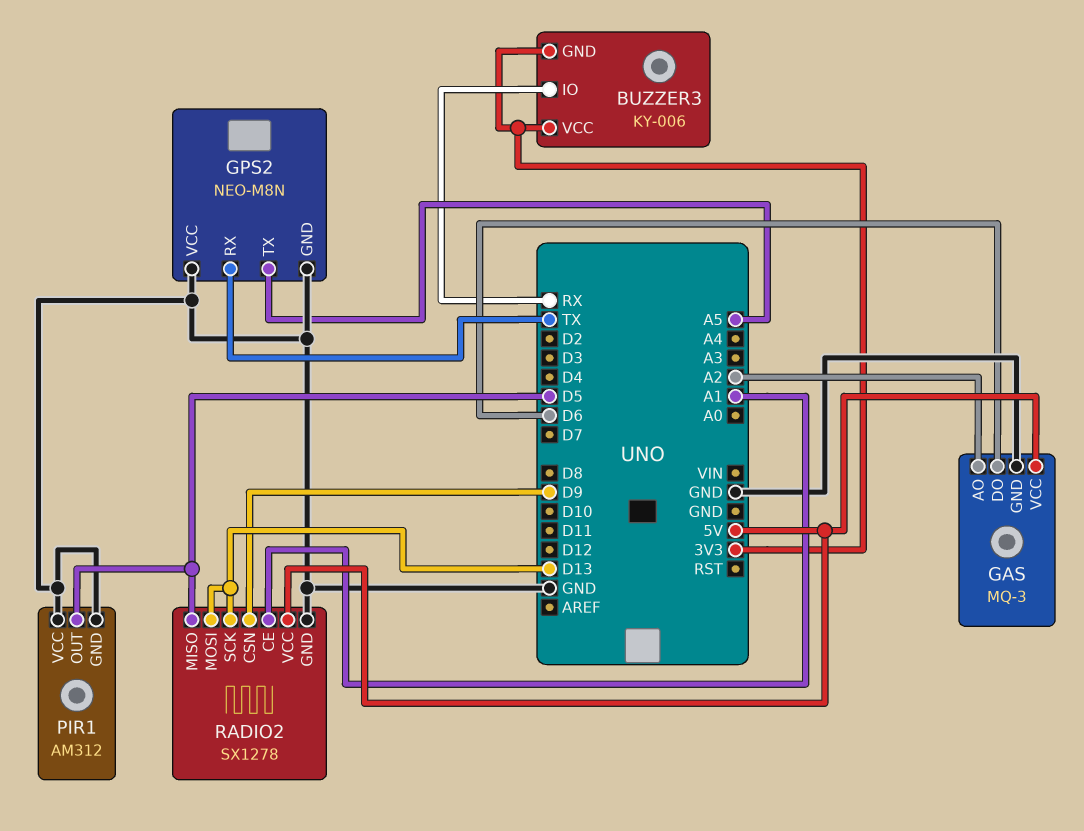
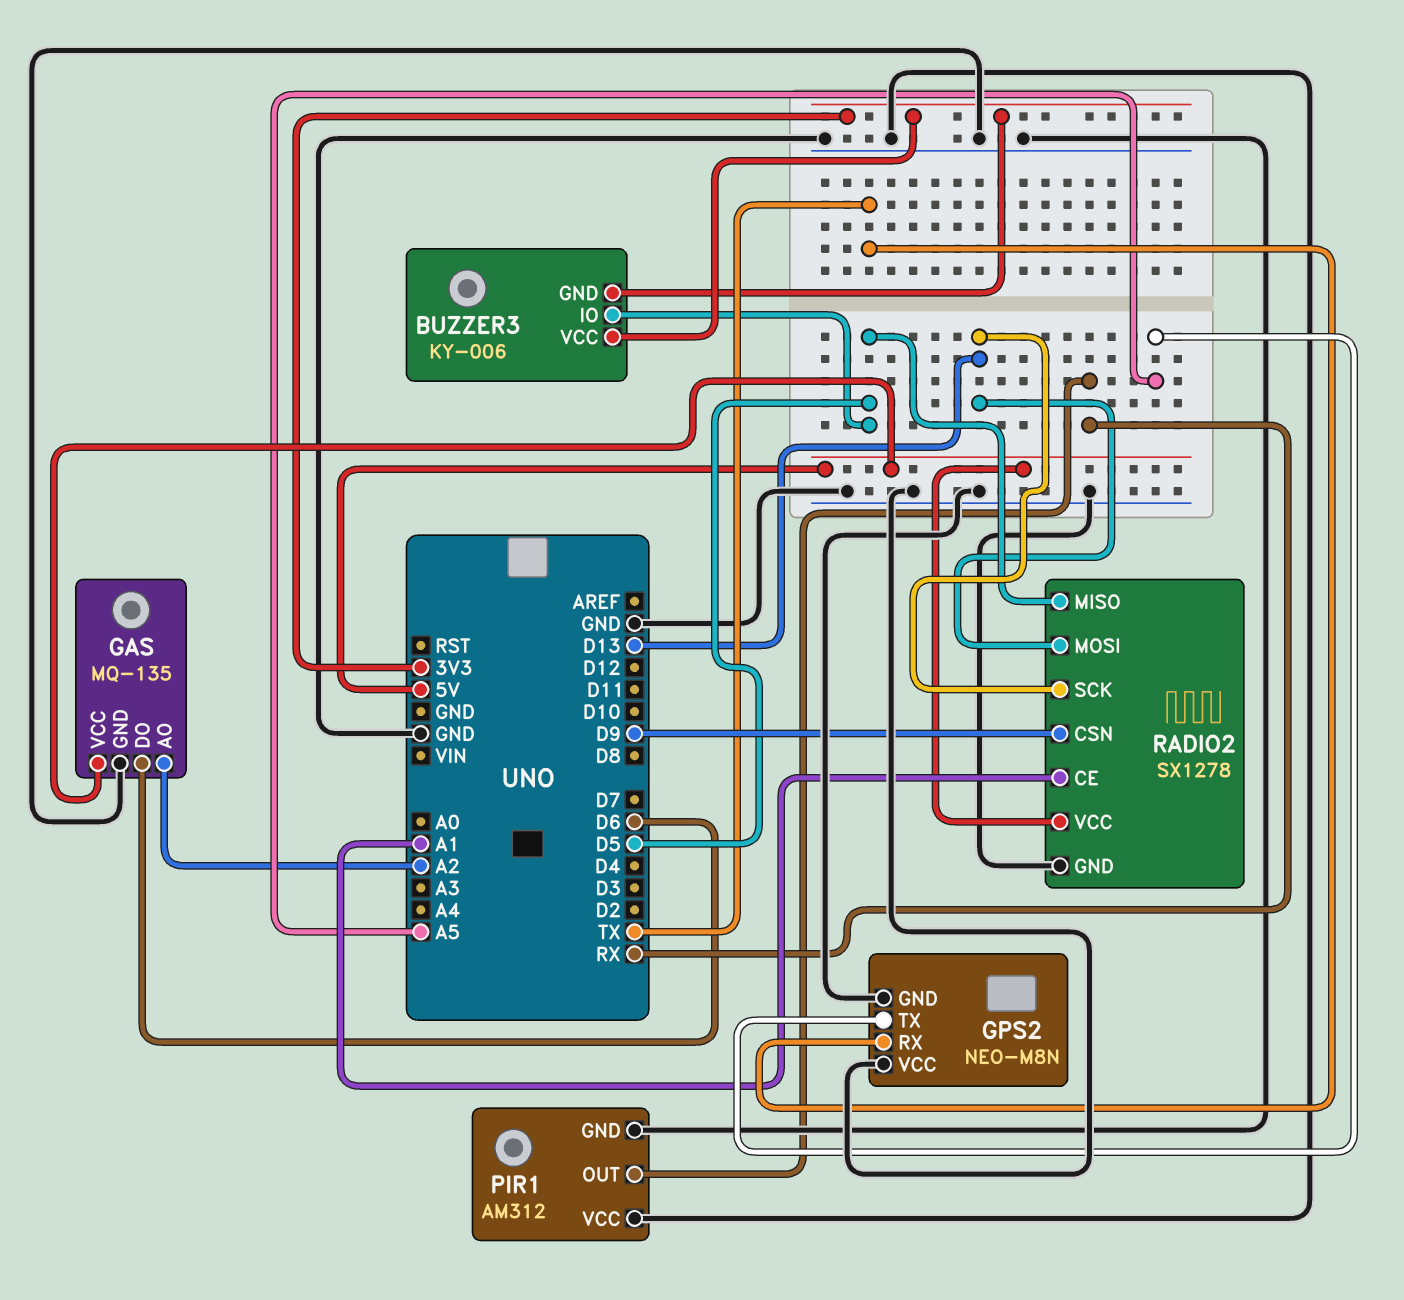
BUZZER3 pin IO: RX -> D5
GAS: MQ-3 -> MQ-135
PIR1 pin OUT: D5 -> RX

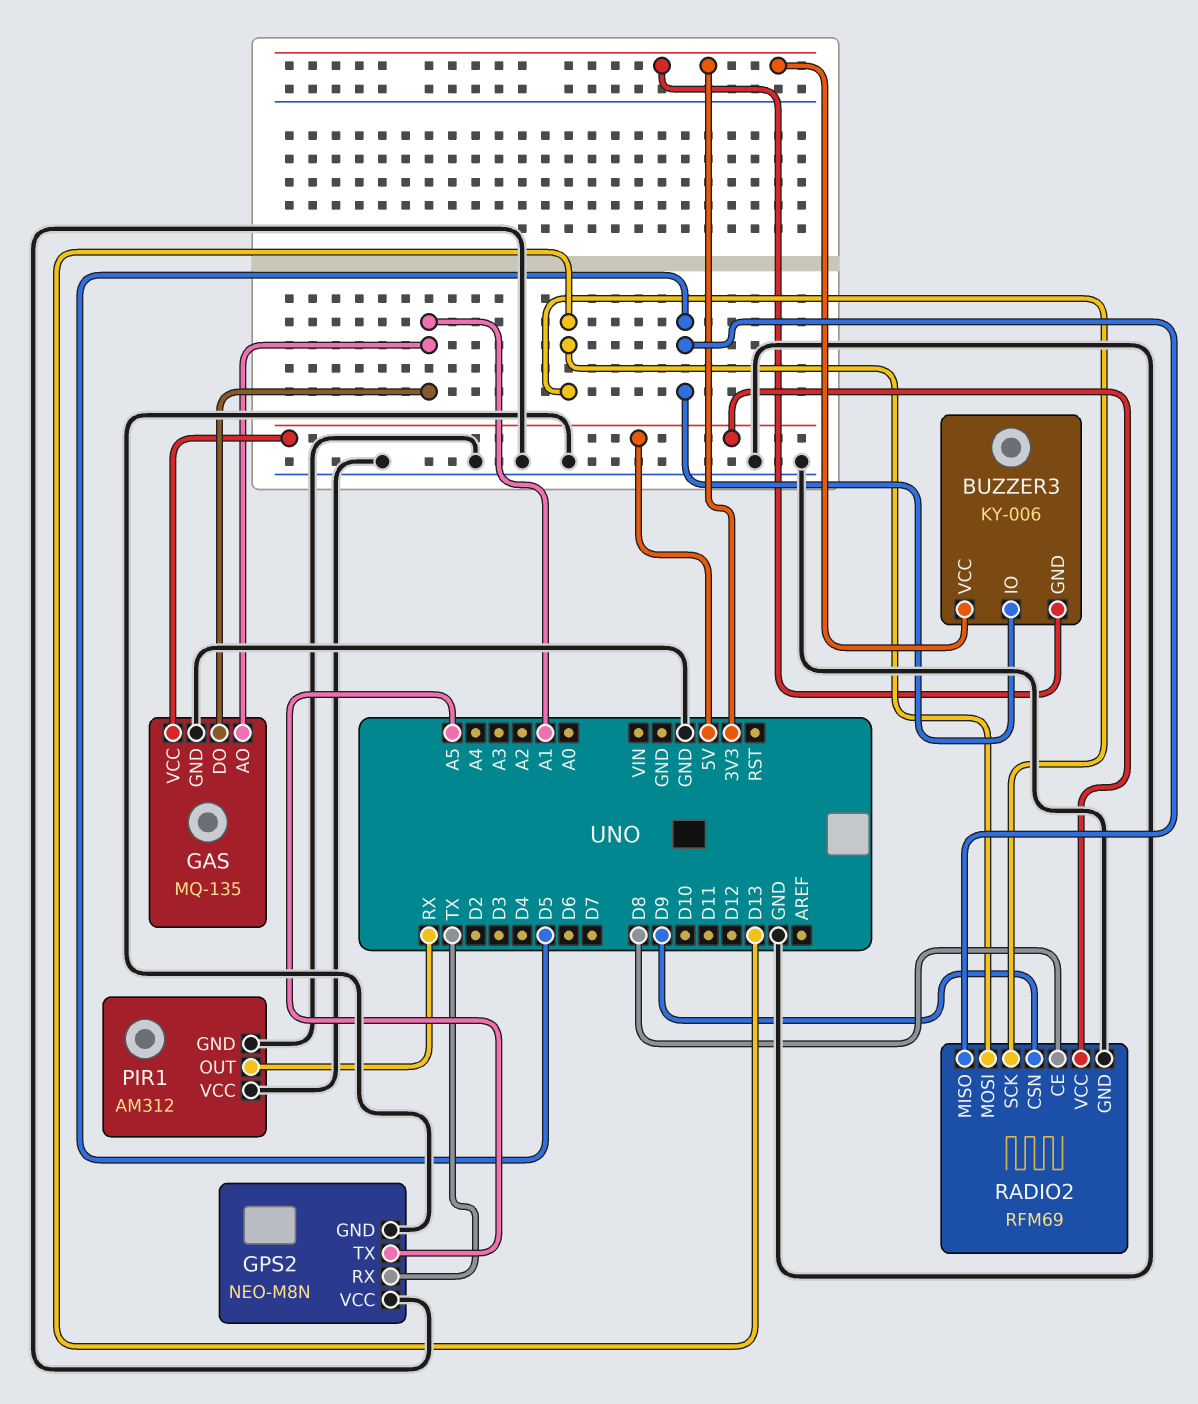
GAS pin AO: A2 -> A1
GAS pin DO: D6 -> A1
RADIO2: SX1278 -> RFM69
RADIO2 pin CE: A1 -> D8

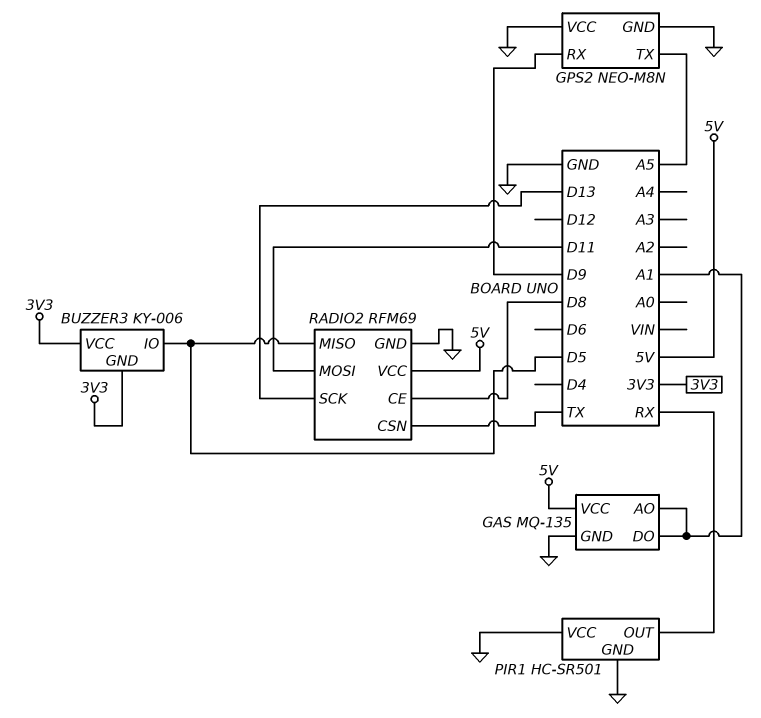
GPS2 pin RX: TX -> D9
PIR1: AM312 -> HC-SR501
RADIO2 pin CSN: D9 -> TX
RADIO2 pin MOSI: D13 -> D11

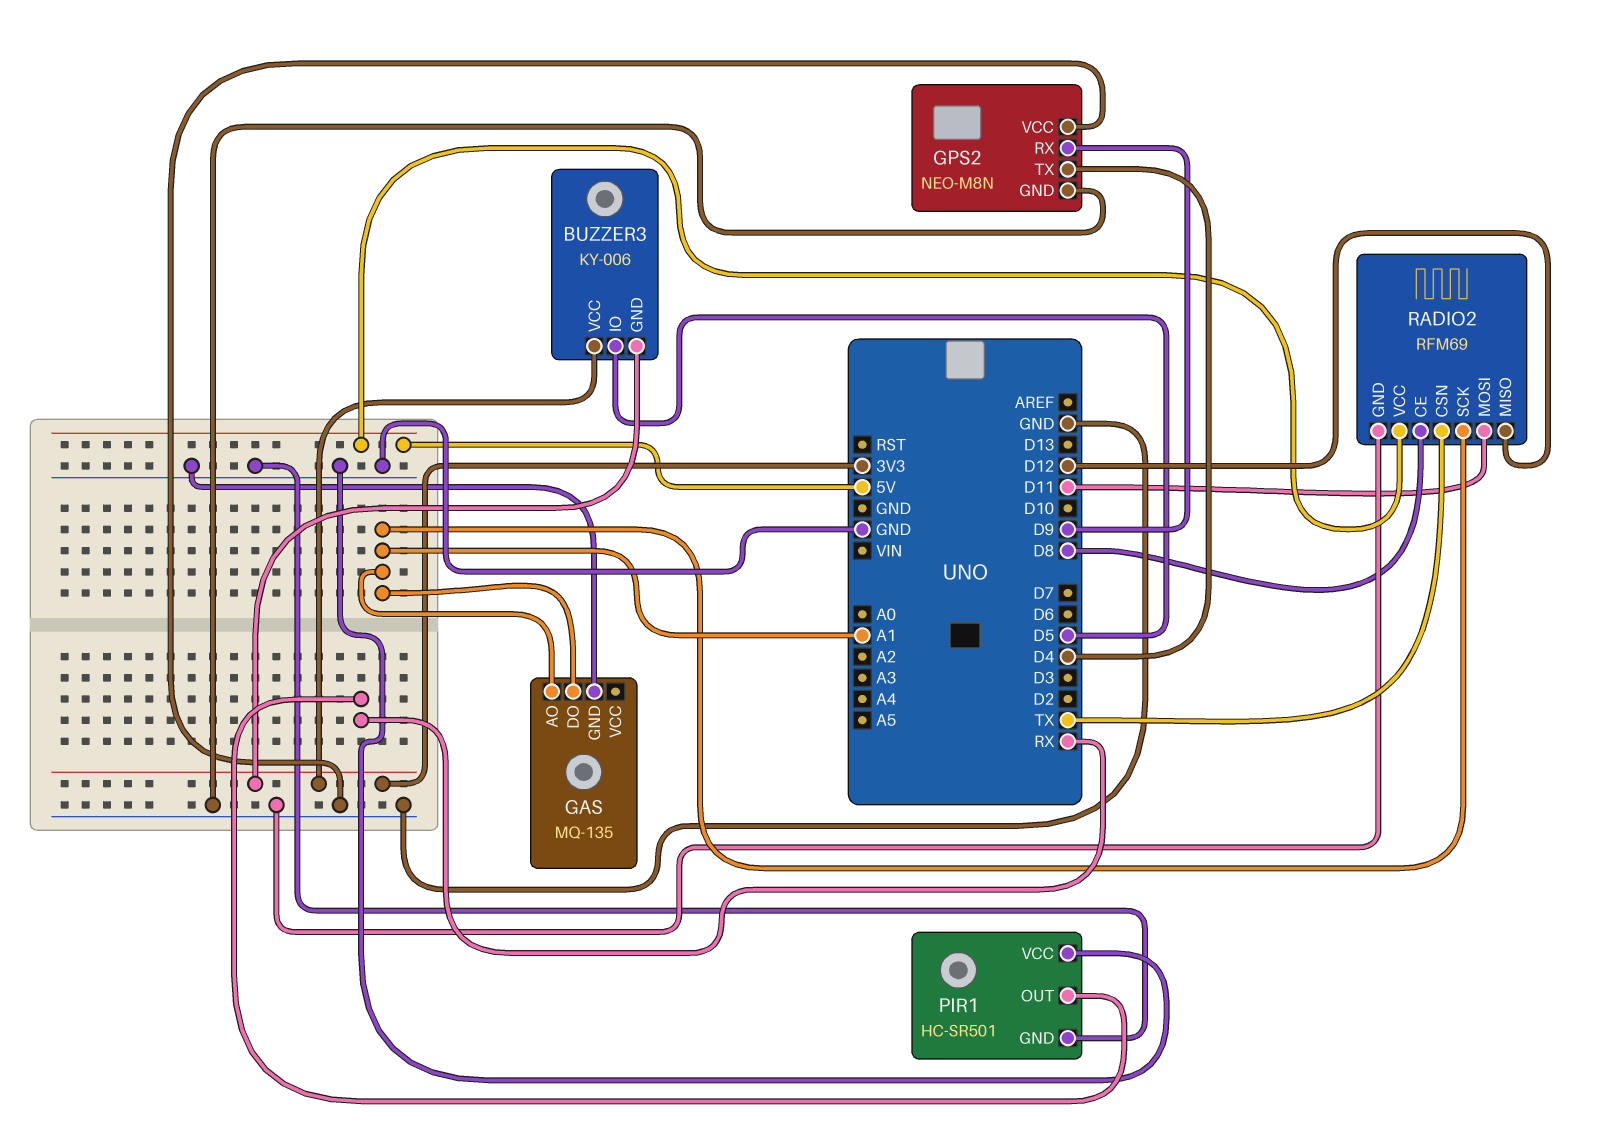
GAS pin VCC: 5V -> none
GPS2 pin TX: A5 -> D4
RADIO2 pin MISO: D5 -> D12
RADIO2 pin SCK: D13 -> A1

